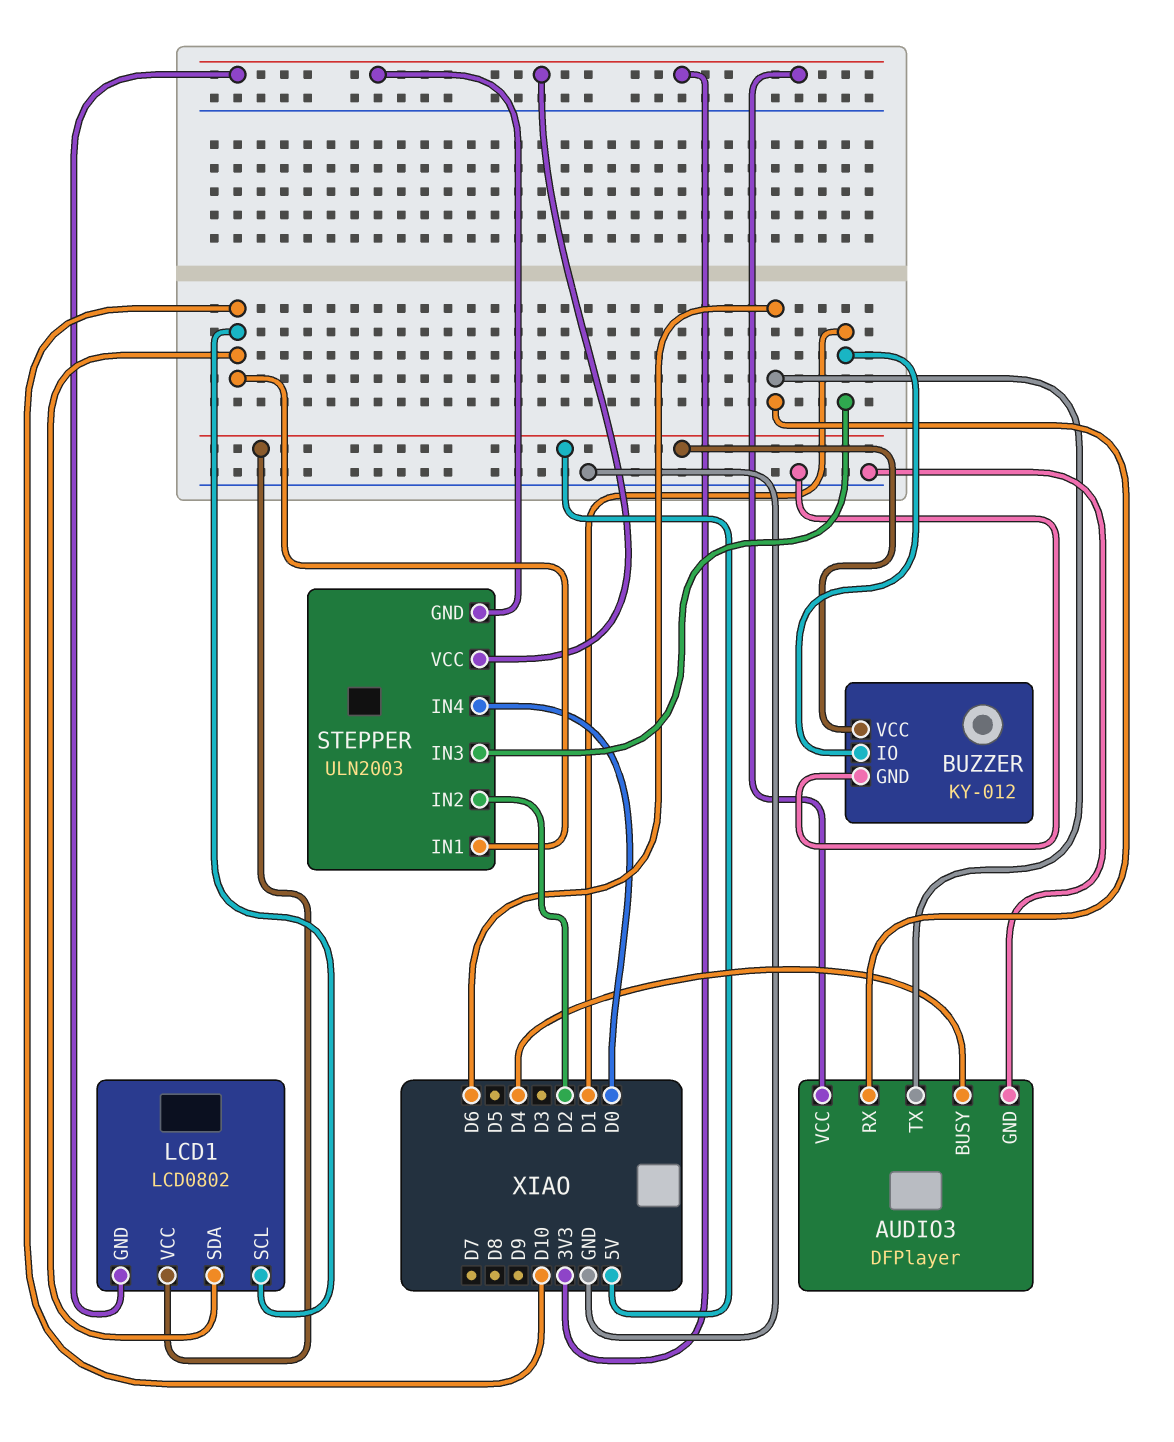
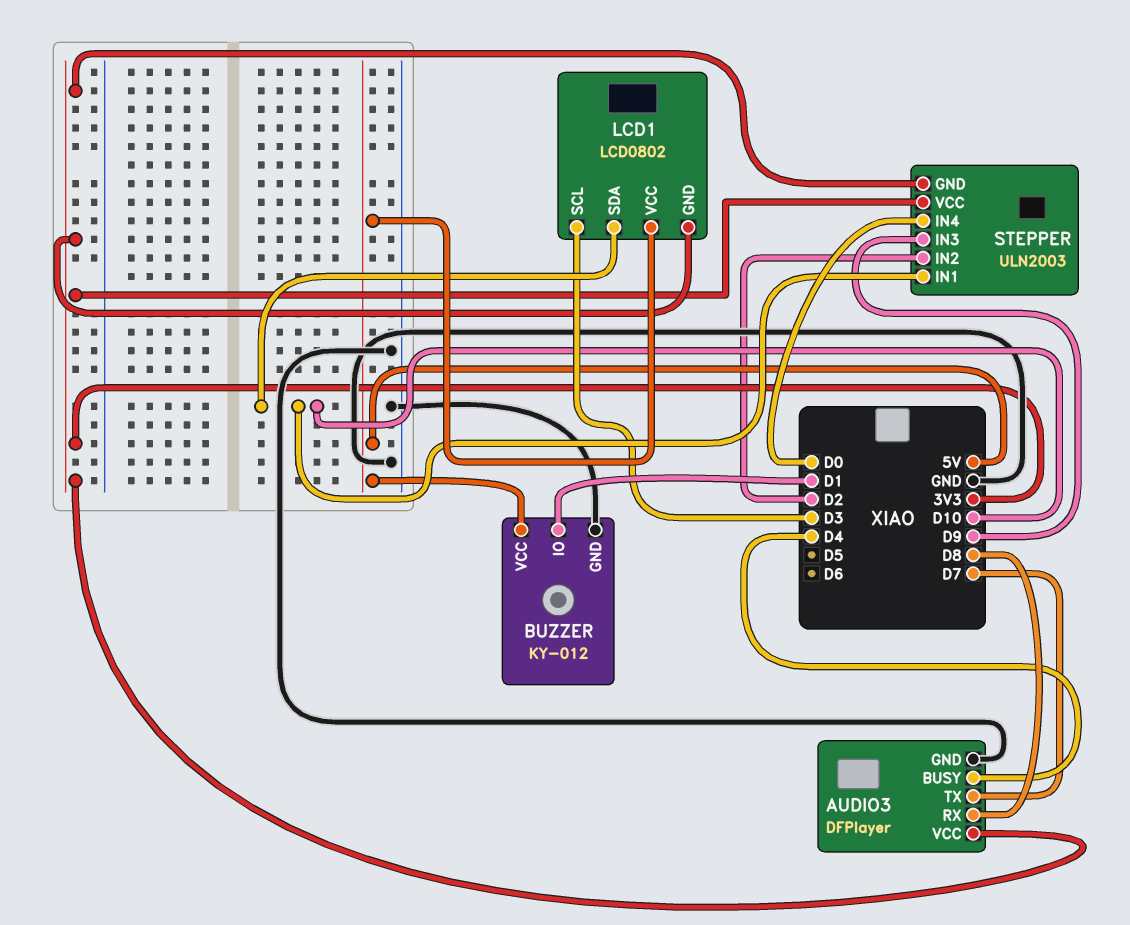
AUDIO3 pin RX: D6 -> D8
AUDIO3 pin TX: D6 -> D7
LCD1 pin SCL: D10 -> D3
STEPPER pin IN3: D1 -> D9

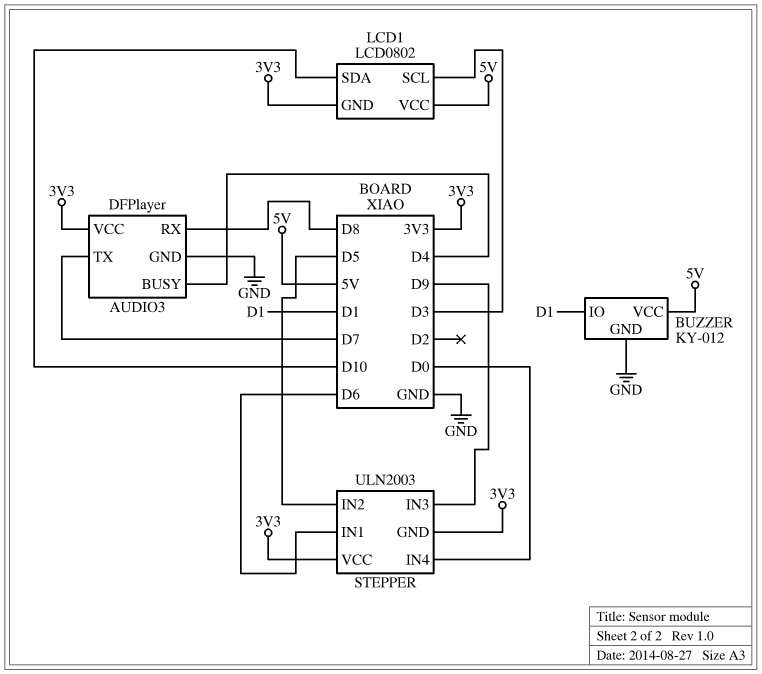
STEPPER pin IN1: D10 -> D6
STEPPER pin IN2: D2 -> D5

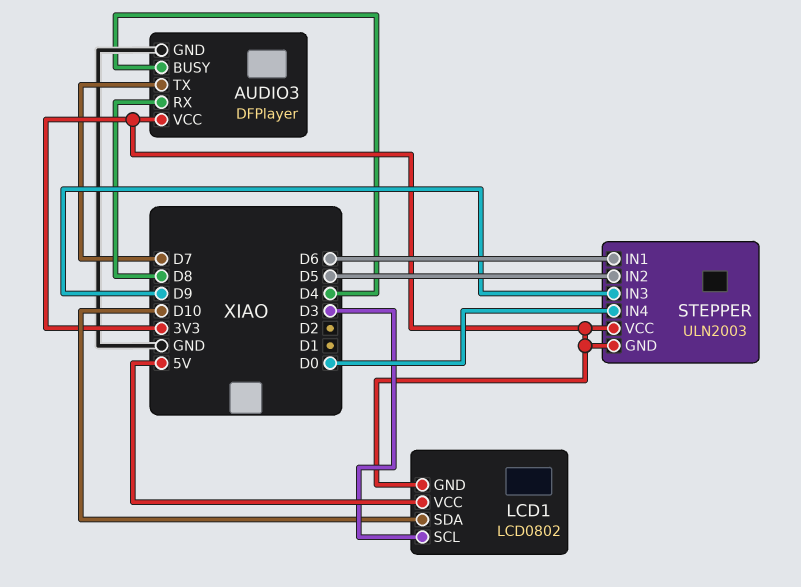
BUZZER: KY-012 -> none
BUZZER pin GND: GND -> none
BUZZER pin IO: D1 -> none
BUZZER pin VCC: 5V -> none

